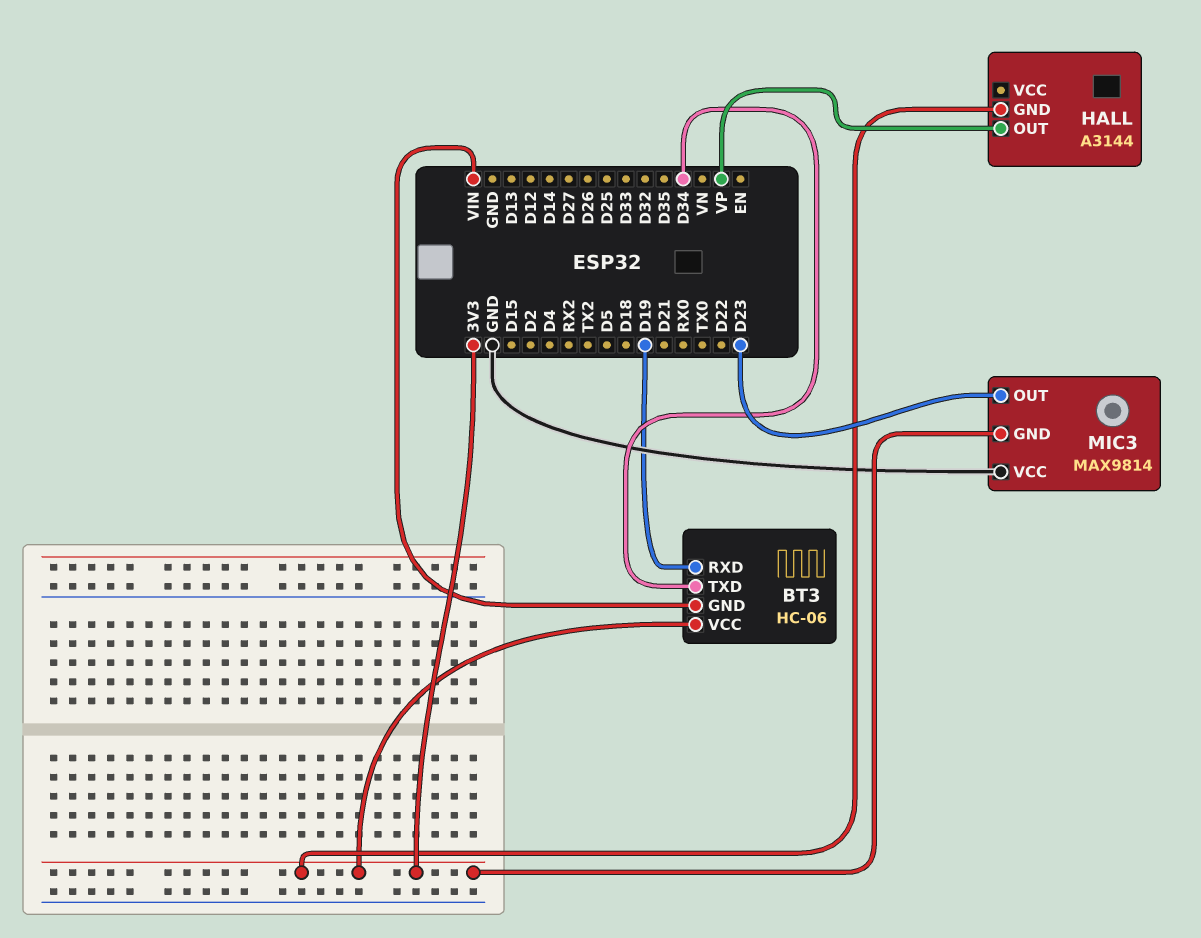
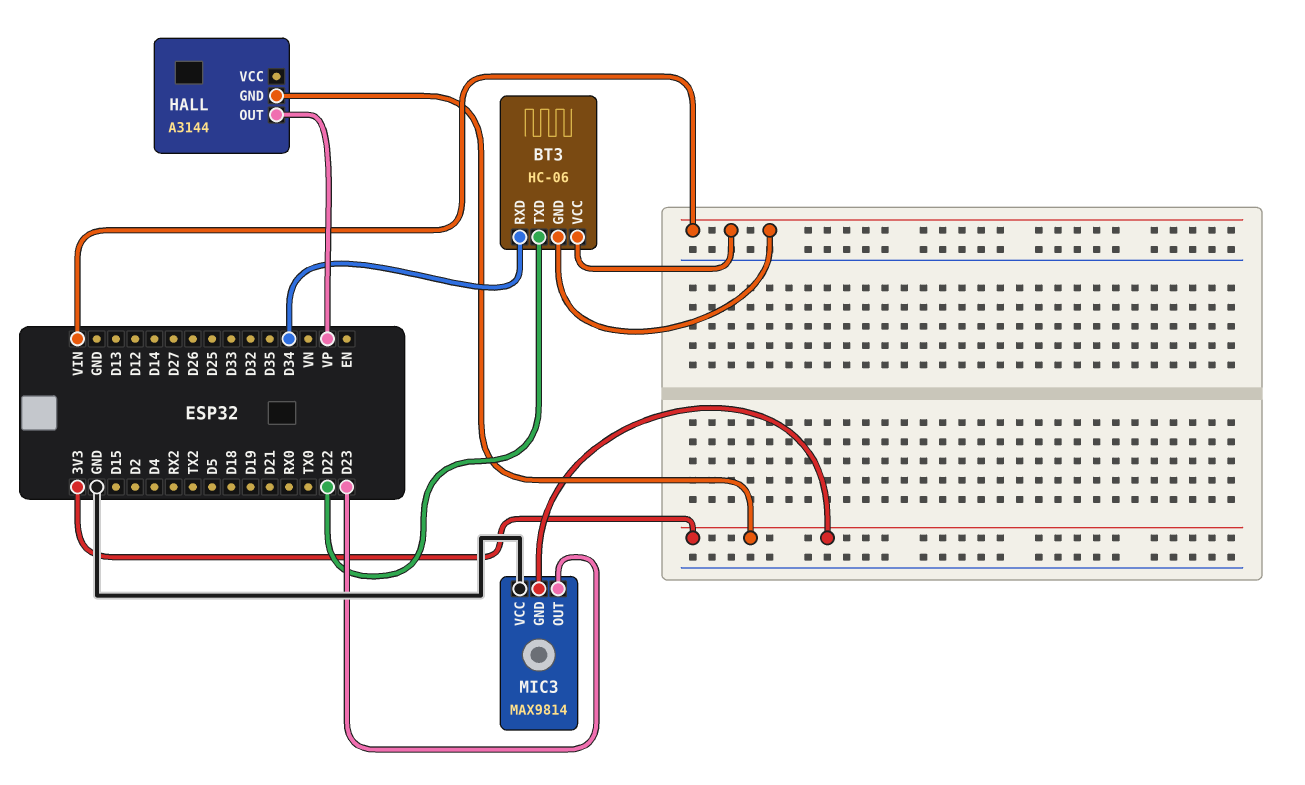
BT3 pin RXD: D19 -> D34
BT3 pin TXD: D34 -> D22
BT3 pin VCC: 3V3 -> VIN

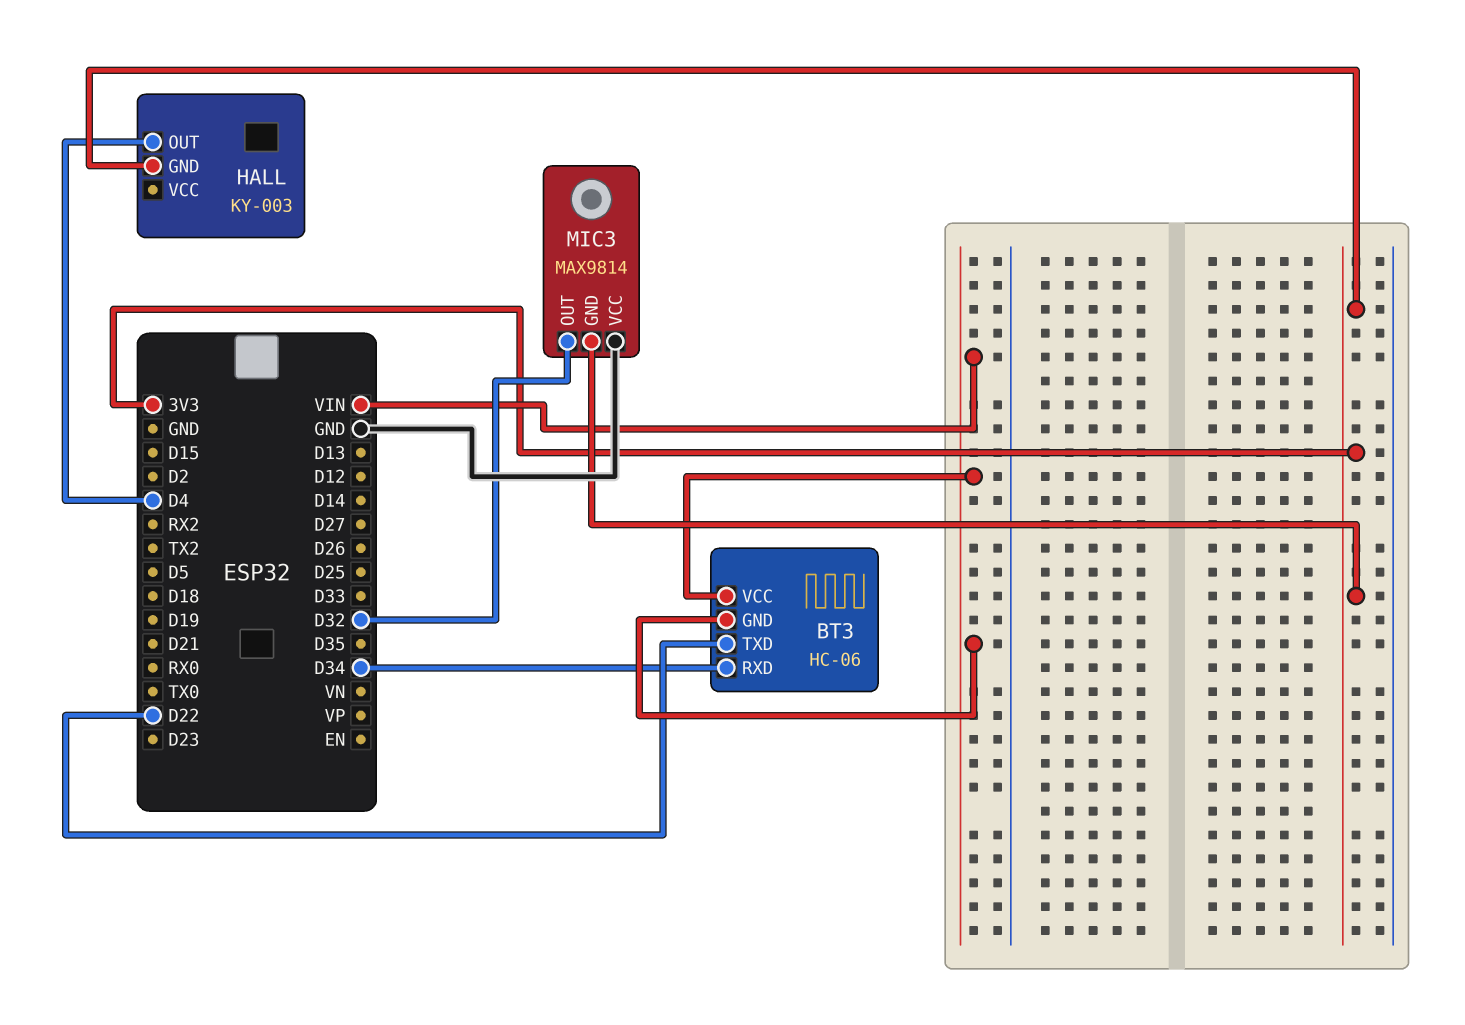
HALL: A3144 -> KY-003
HALL pin OUT: VP -> D4
MIC3 pin OUT: D23 -> D32

